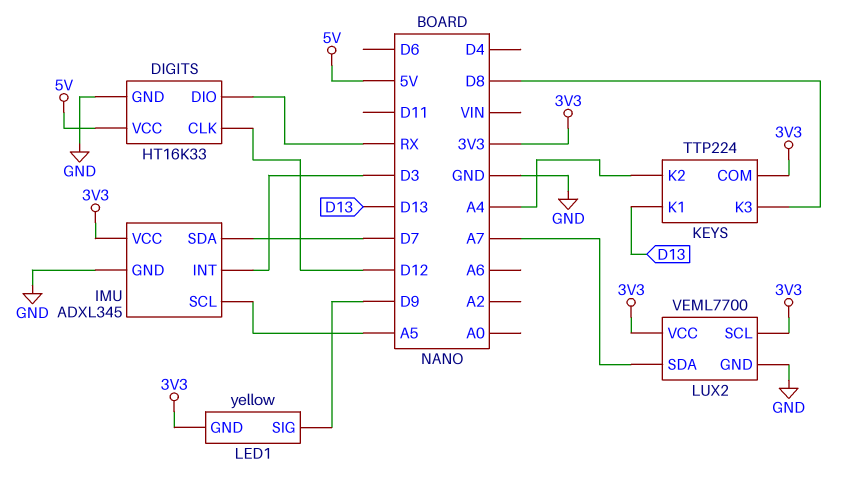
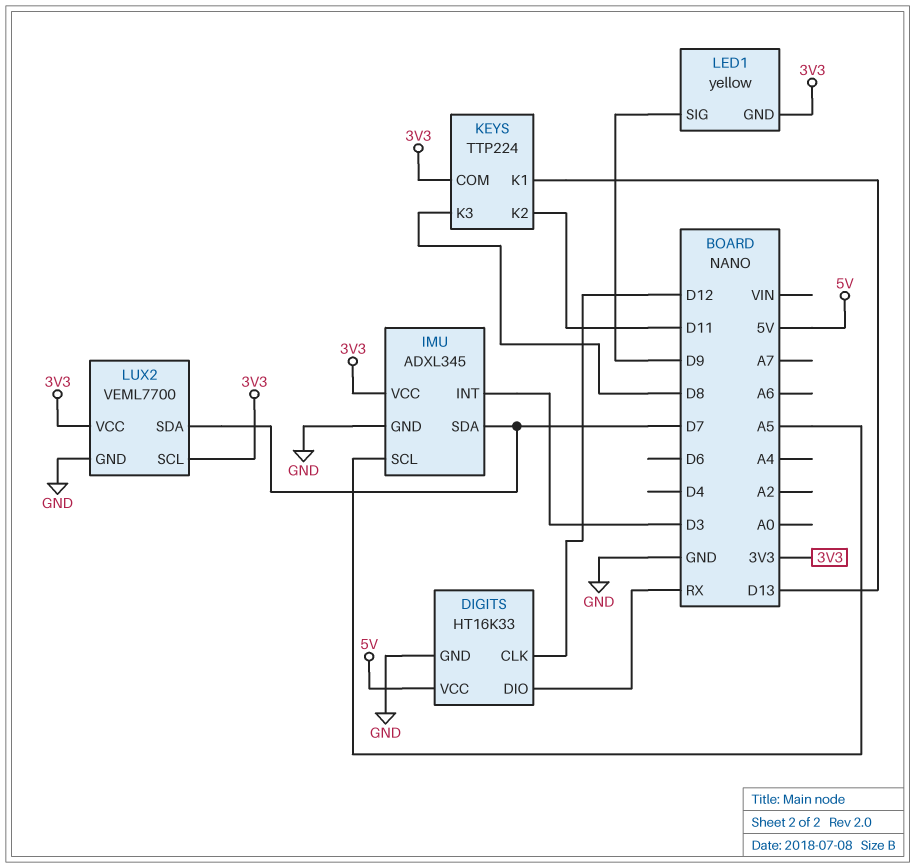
KEYS pin K2: A4 -> D11
LUX2 pin SDA: A7 -> D7

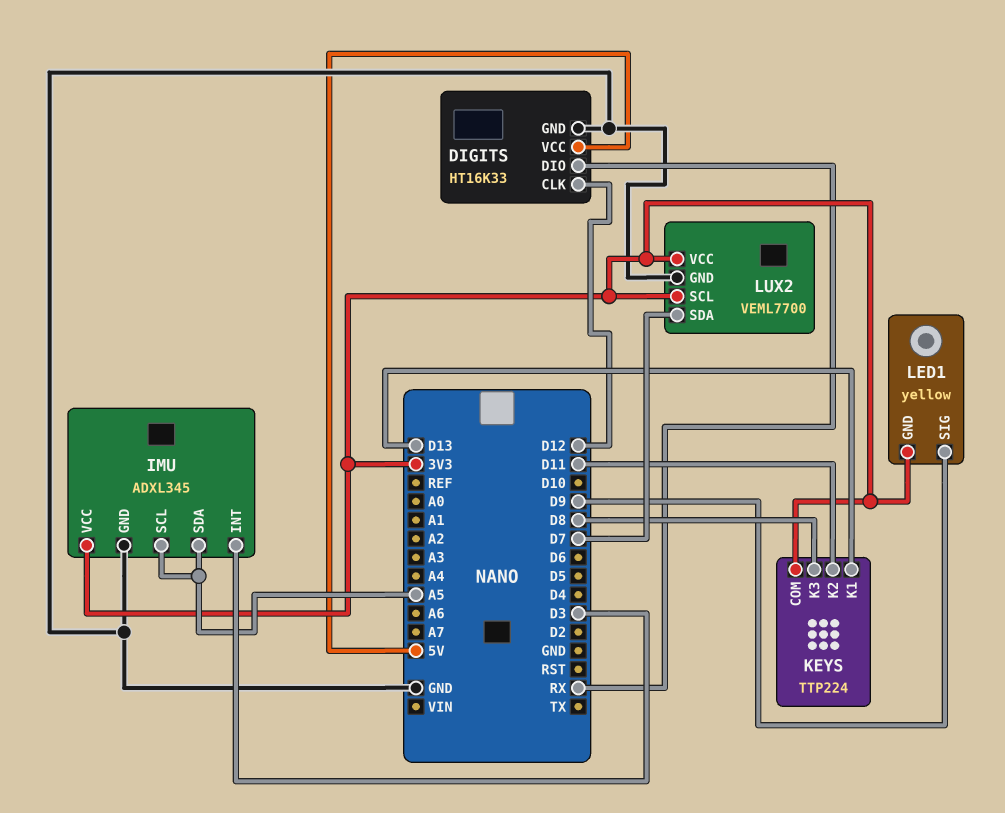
IMU pin SDA: D7 -> A5

